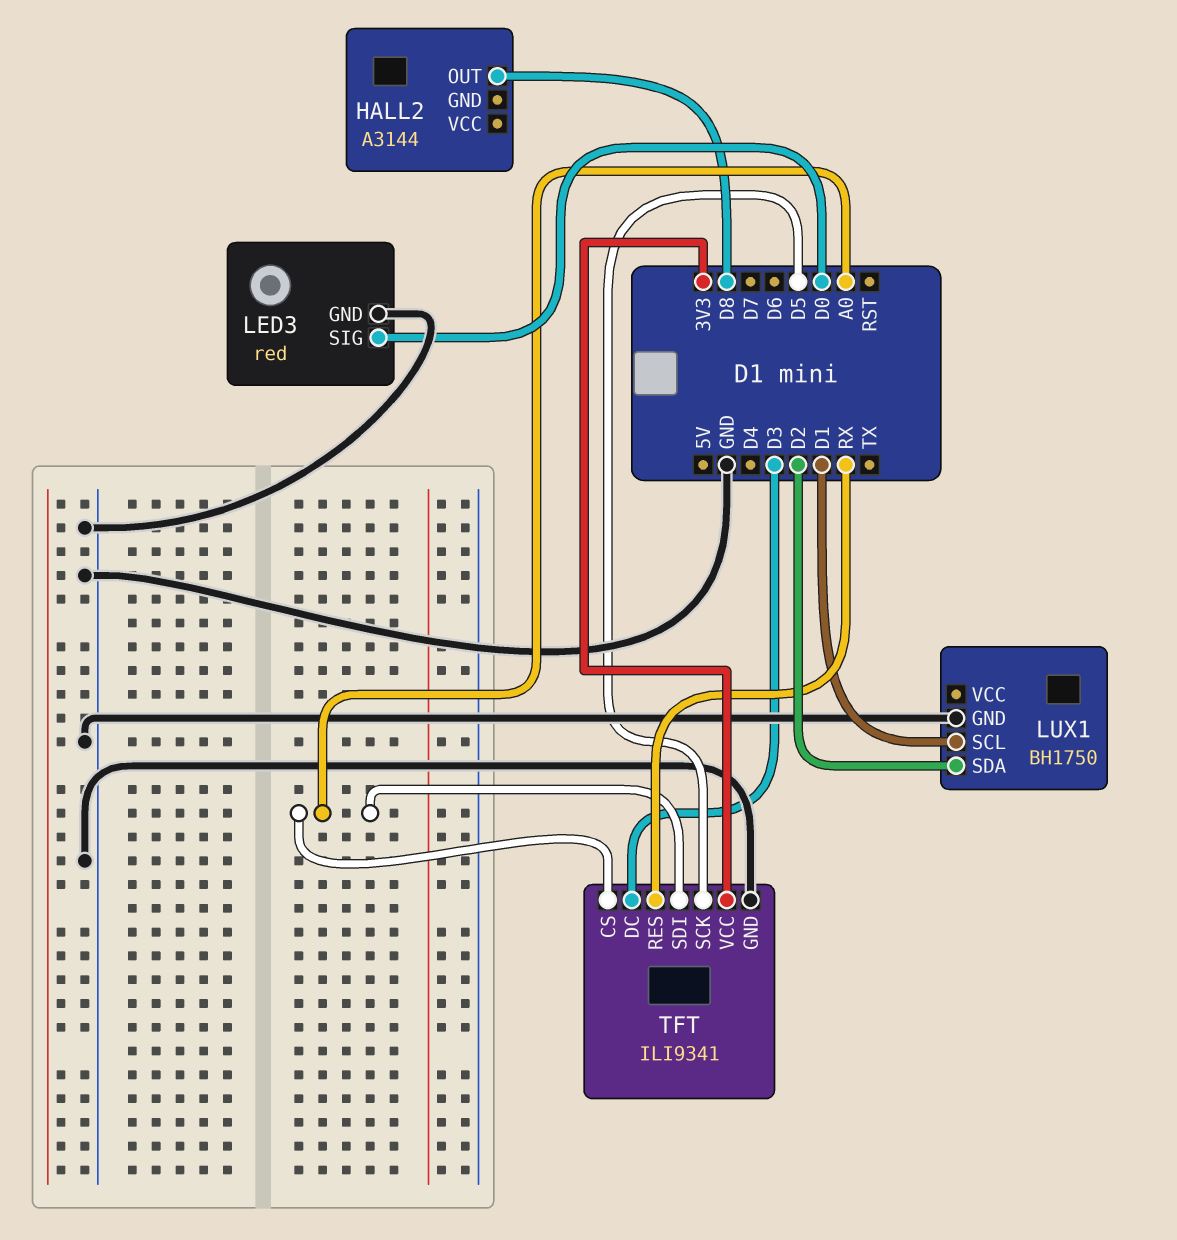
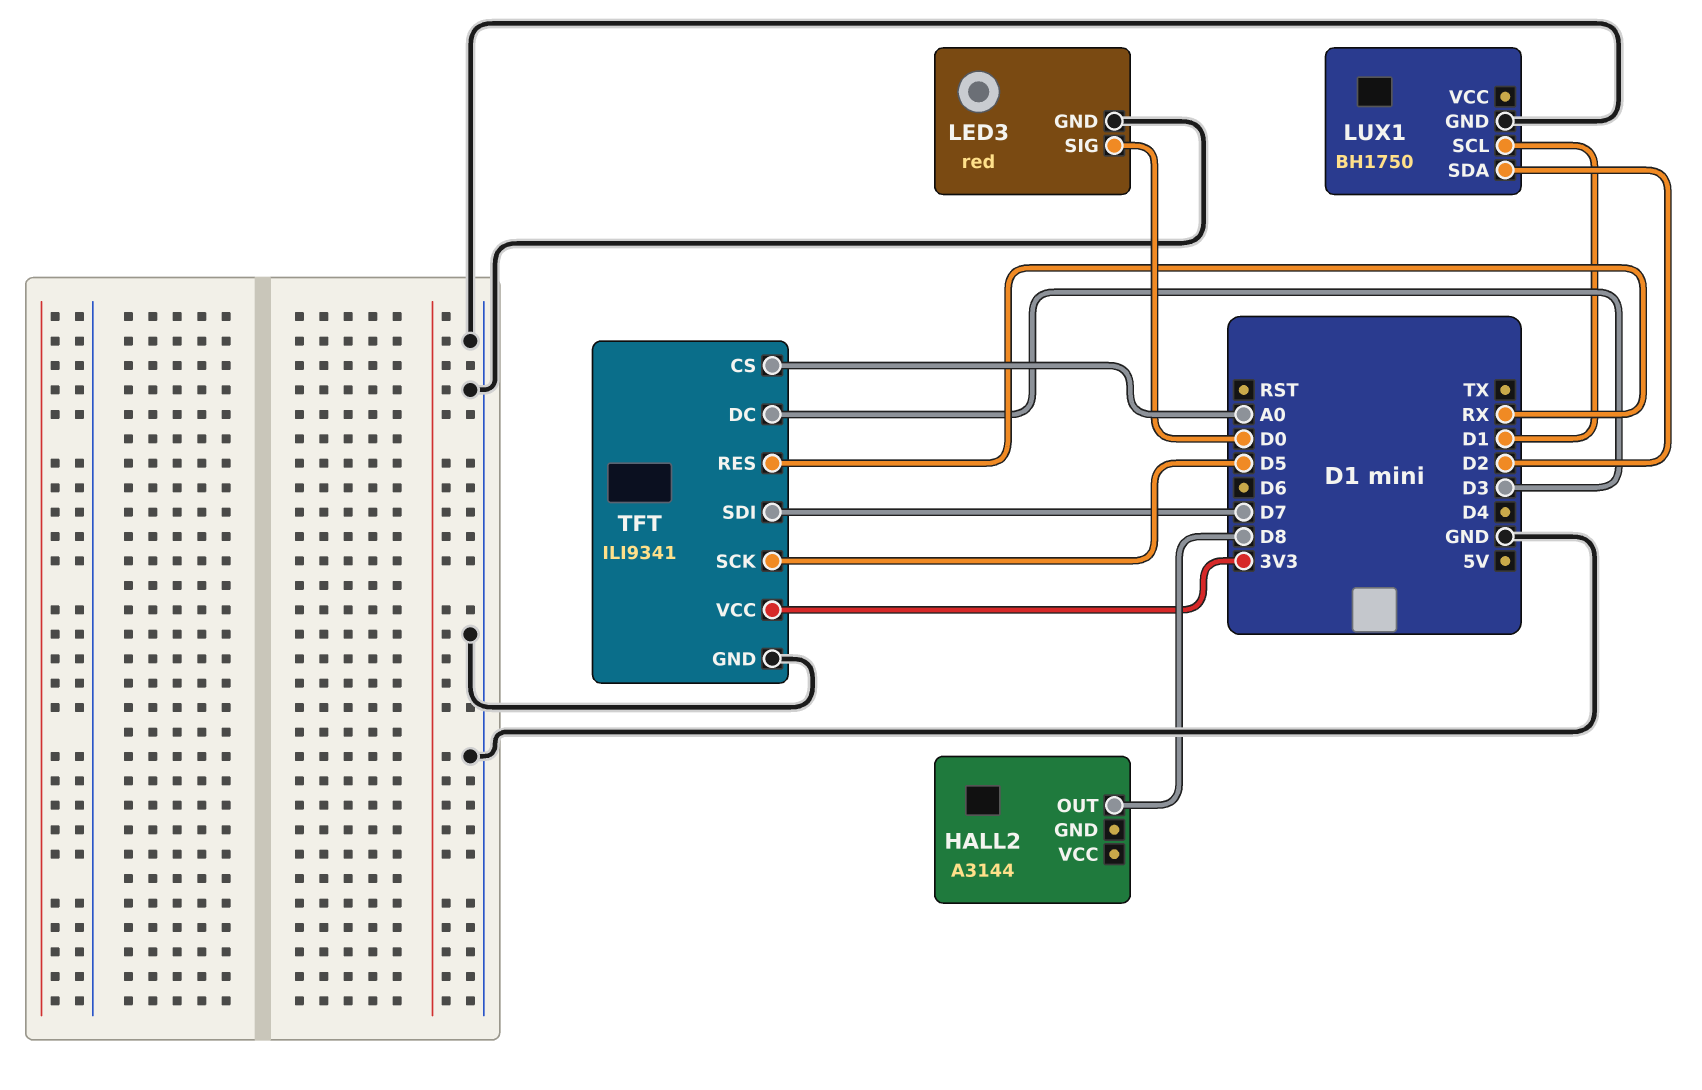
TFT pin SDI: A0 -> D7

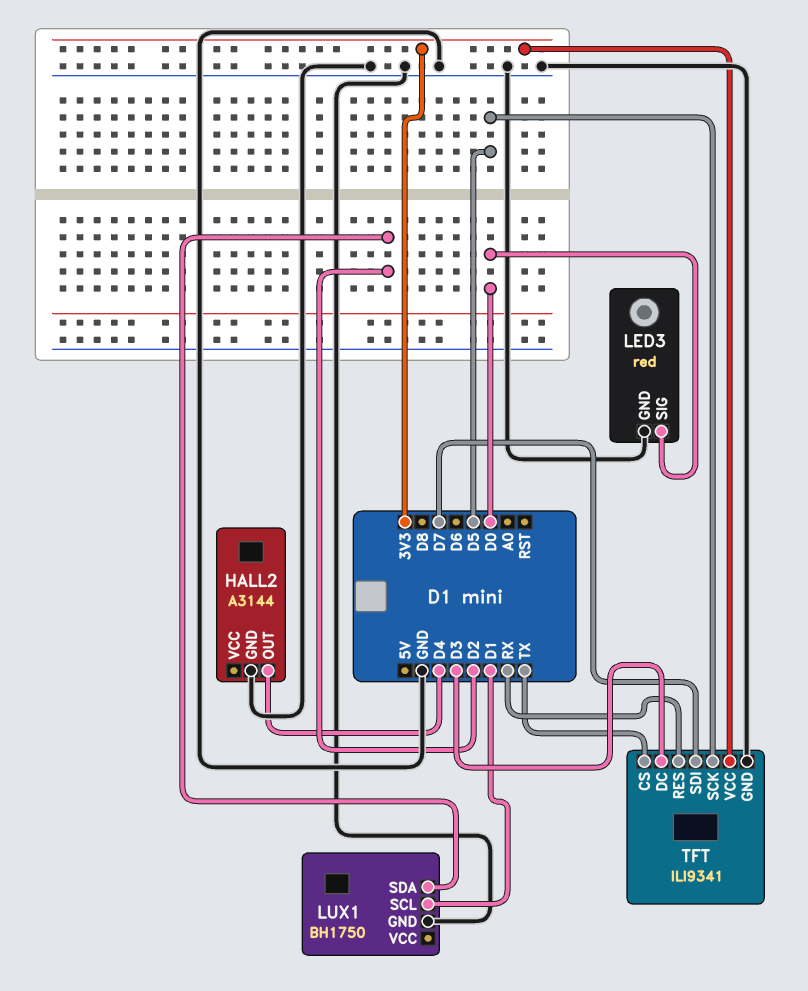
HALL2 pin GND: none -> GND
HALL2 pin OUT: D8 -> D4
TFT pin CS: A0 -> TX

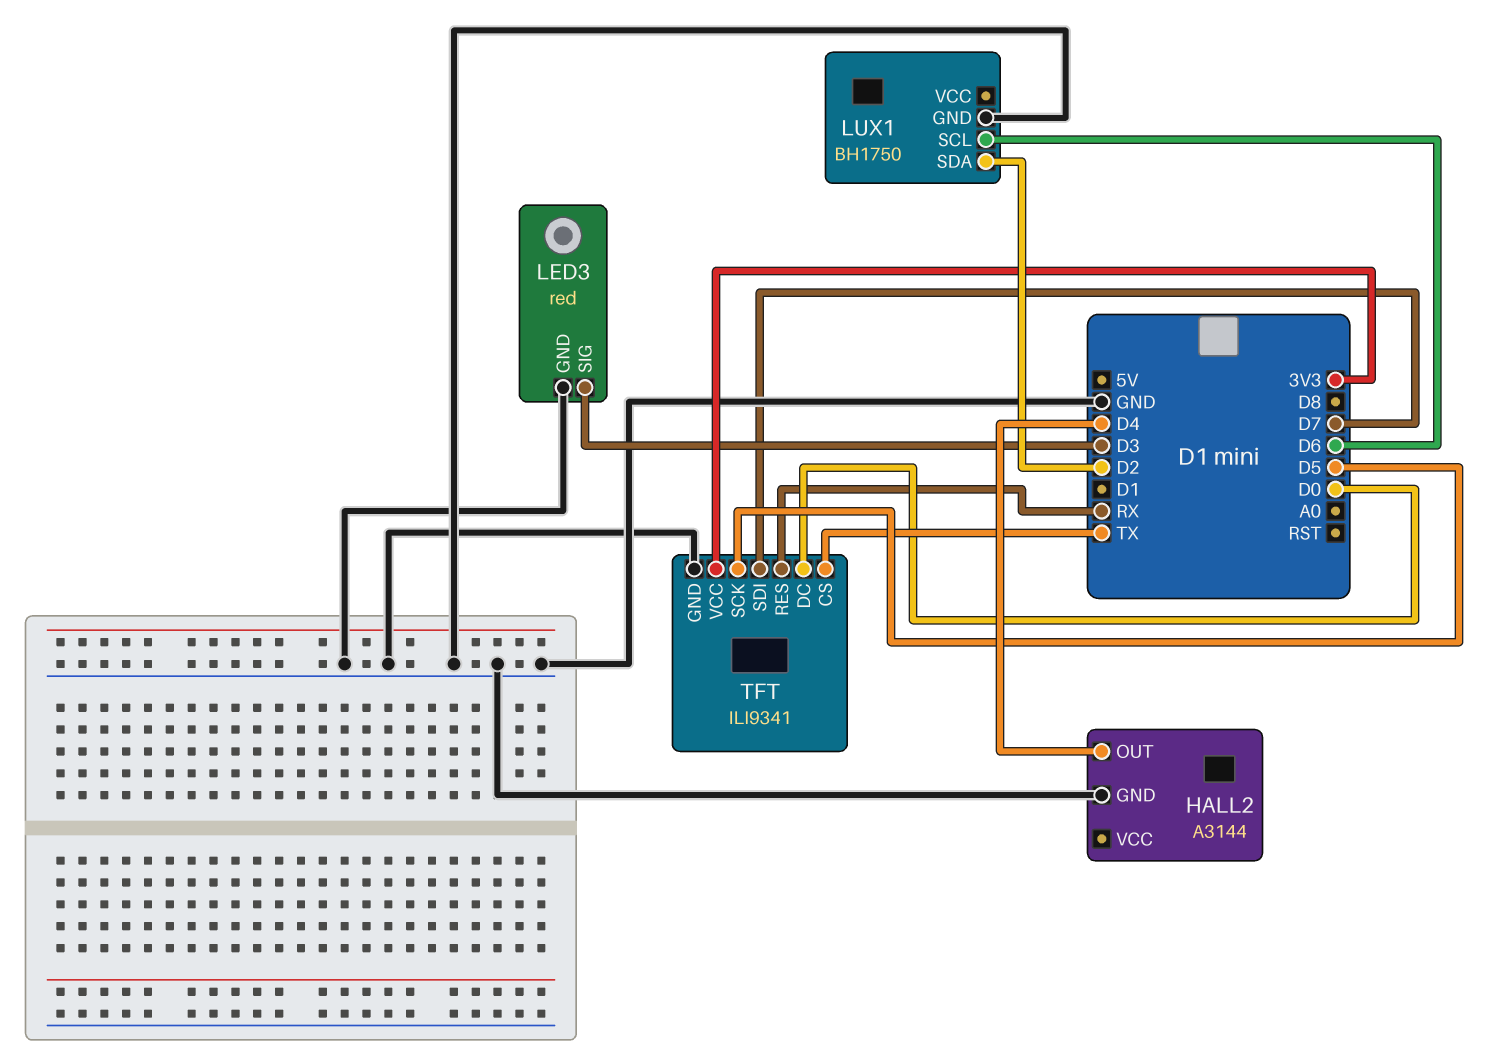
LED3 pin SIG: D0 -> D3
LUX1 pin SCL: D1 -> D6
TFT pin DC: D3 -> D0

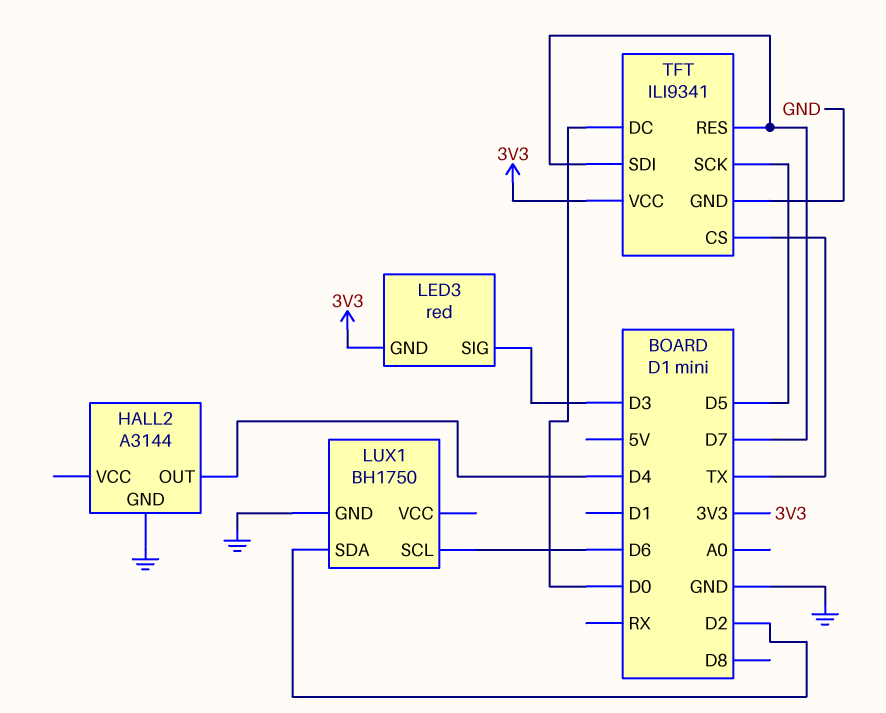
LED3 pin GND: GND -> 3V3
TFT pin RES: RX -> D7

